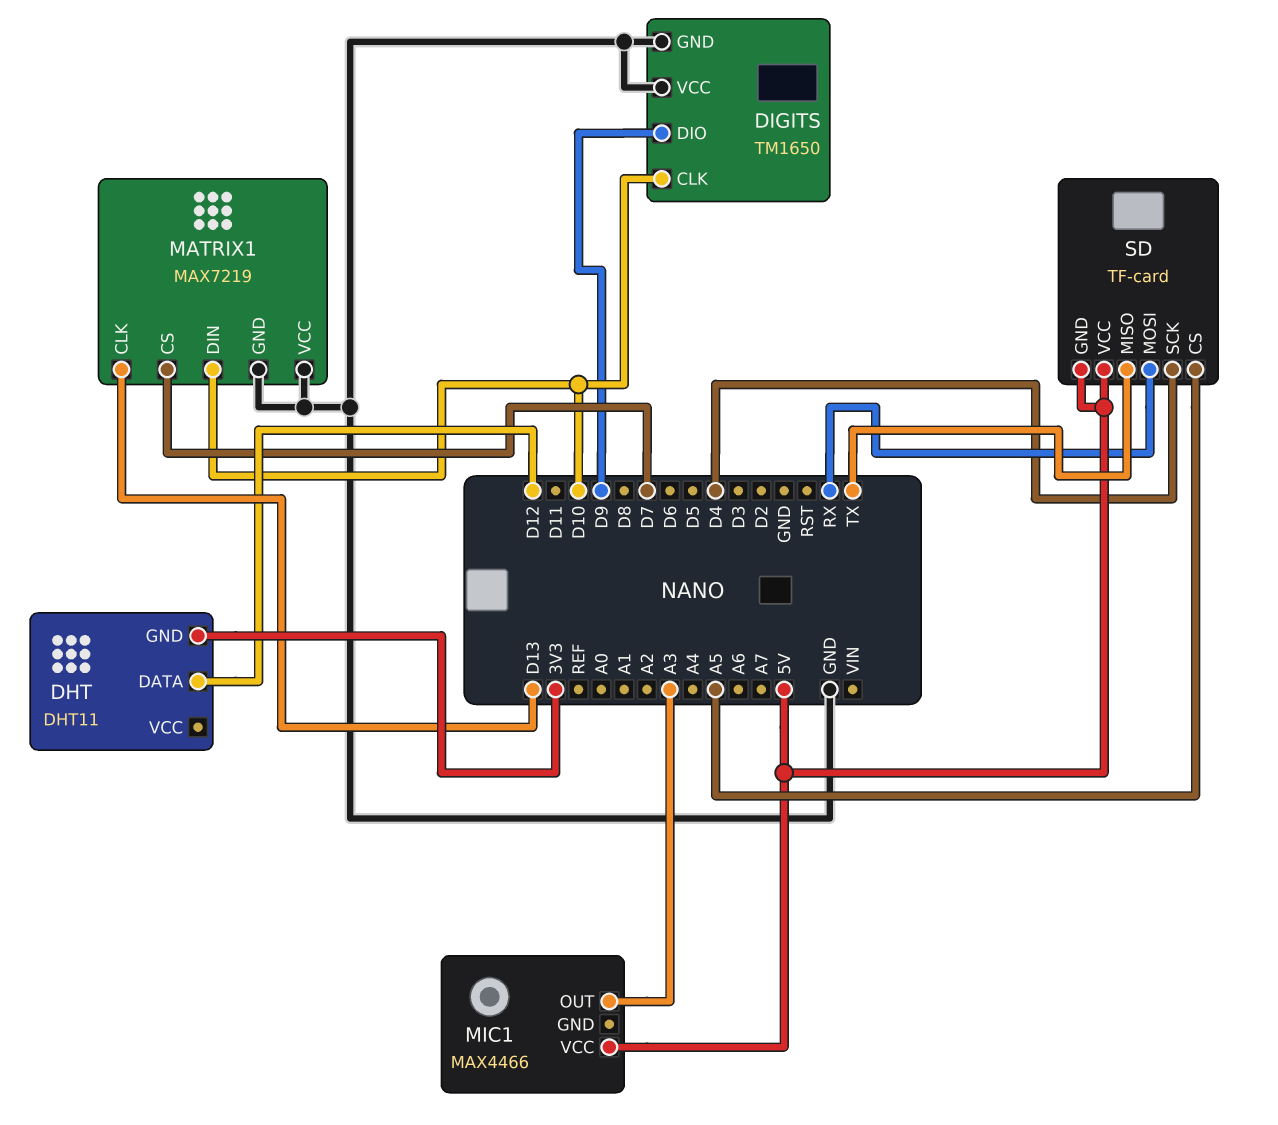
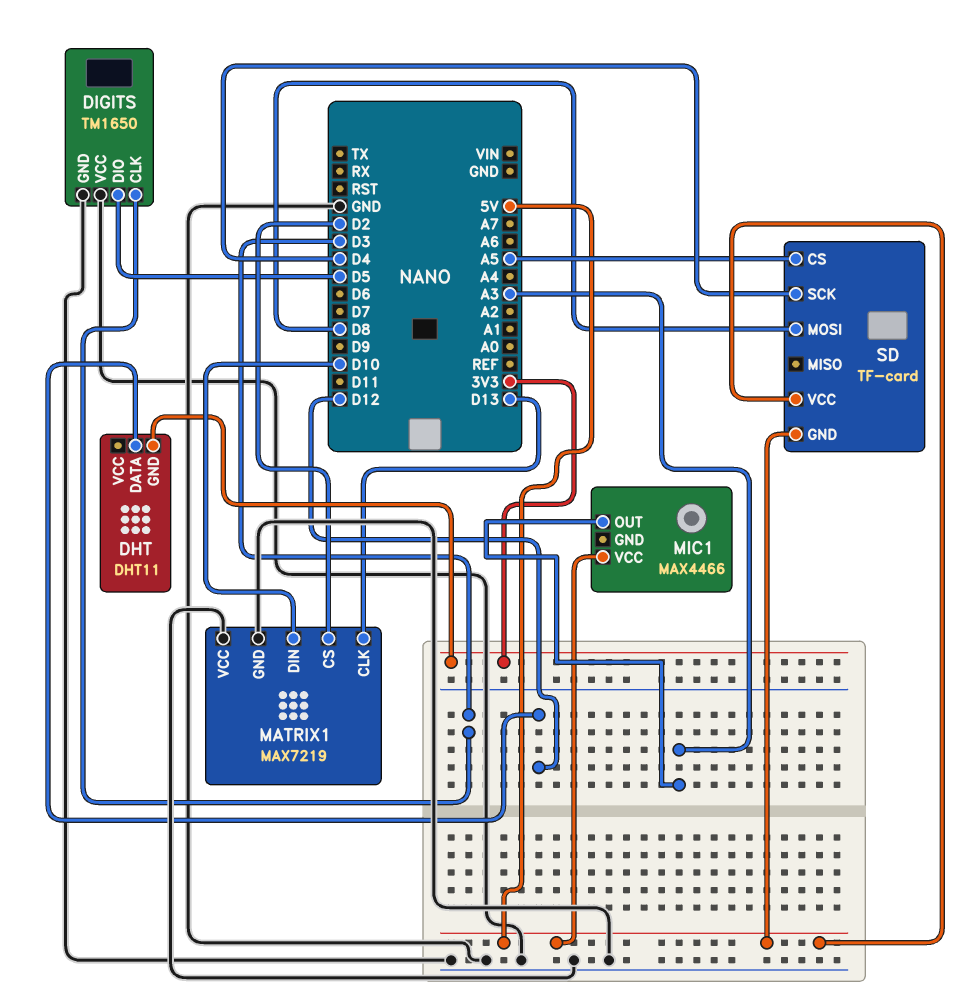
DIGITS pin CLK: D10 -> D3
DIGITS pin DIO: D9 -> D5
MATRIX1 pin CS: D7 -> D2
SD pin MISO: TX -> none
SD pin MOSI: RX -> D8

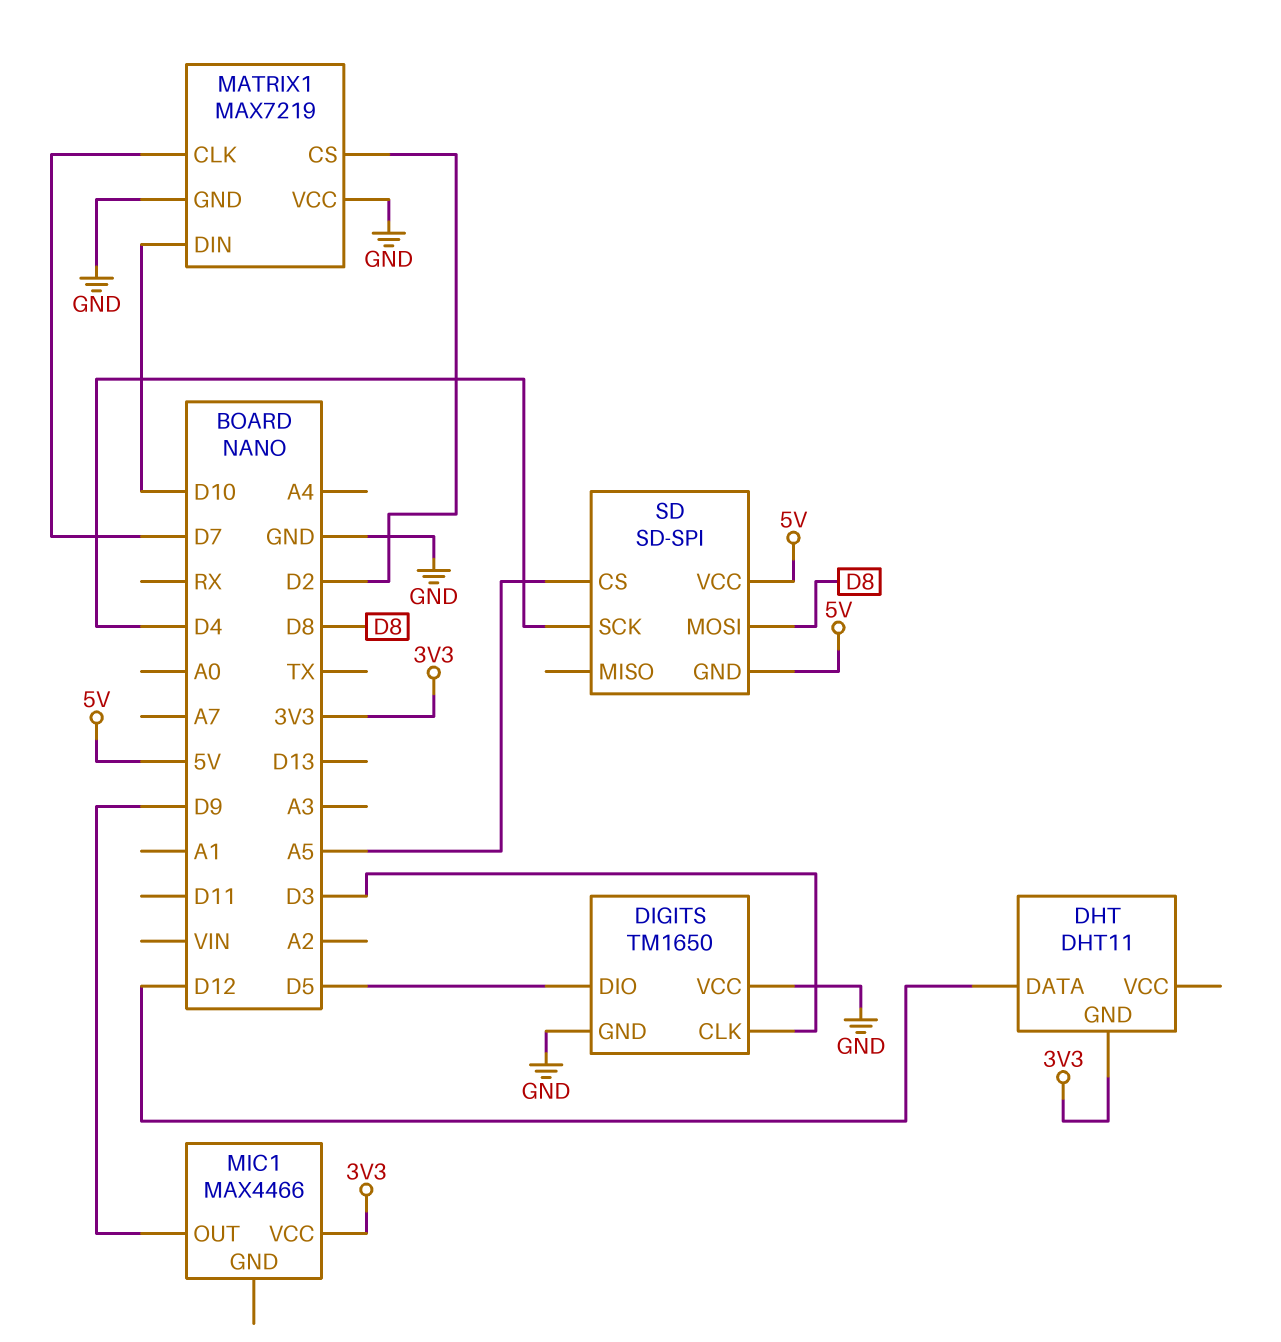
MATRIX1 pin CLK: D13 -> D7
MIC1 pin OUT: A3 -> D9
MIC1 pin VCC: 5V -> 3V3
SD: TF-card -> SD-SPI

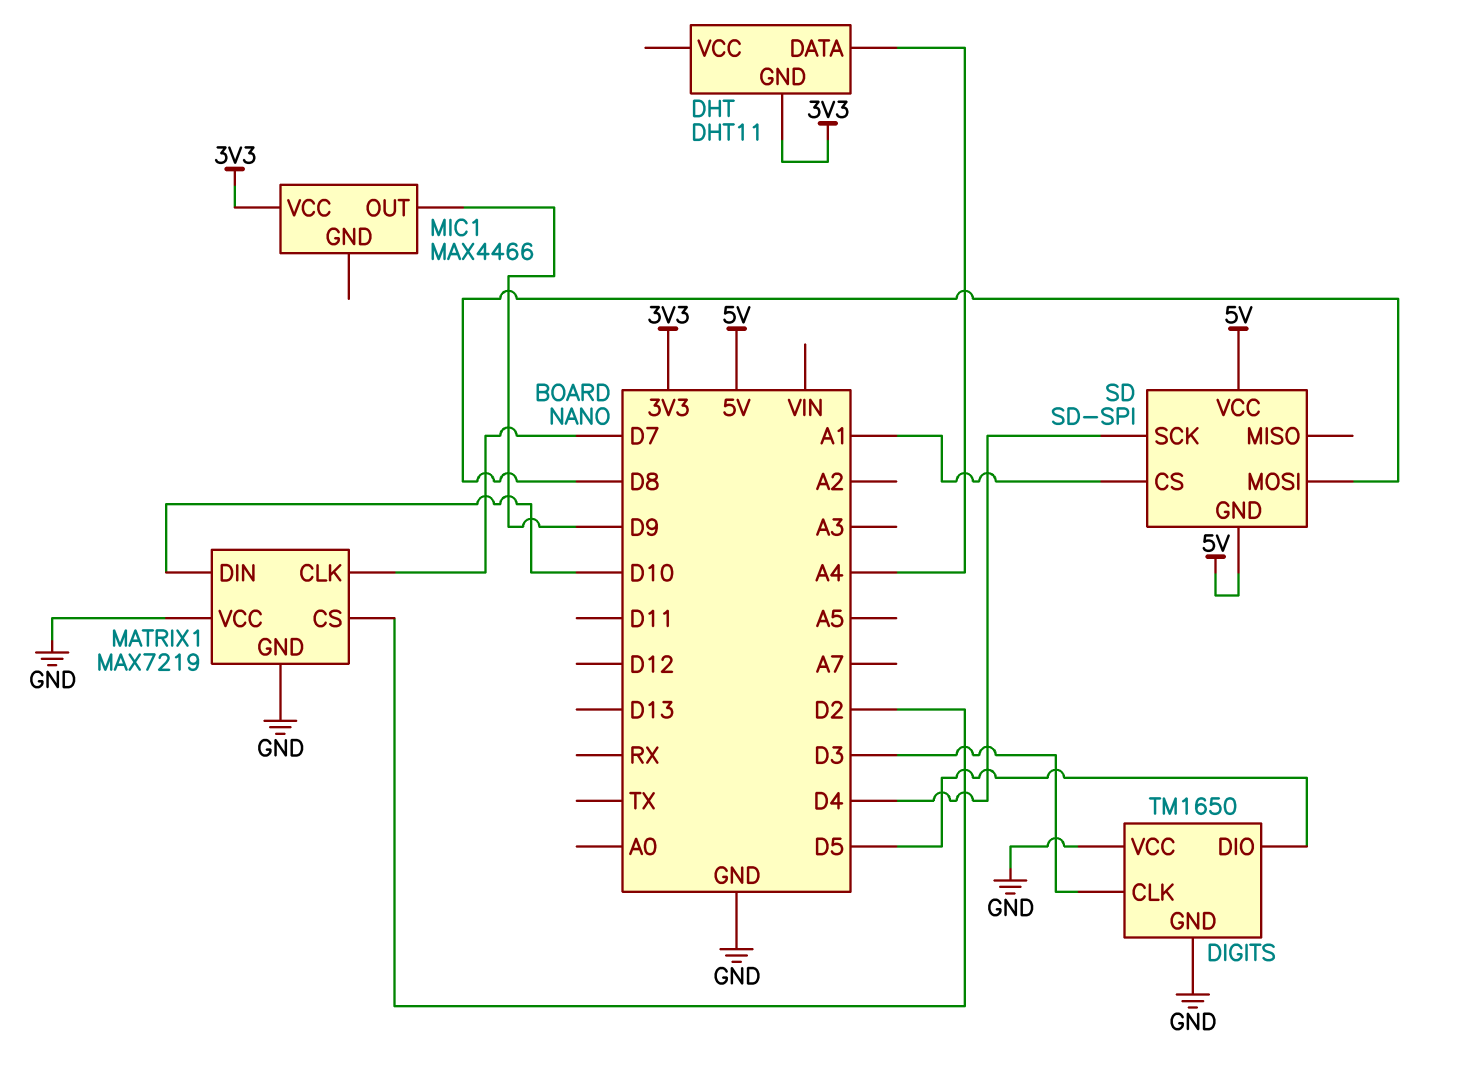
DHT pin DATA: D12 -> A4
SD pin CS: A5 -> A1

